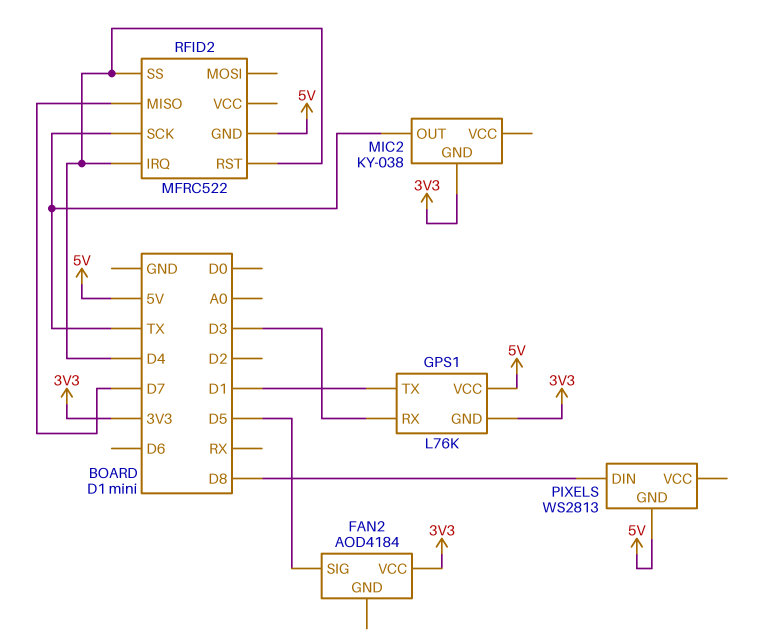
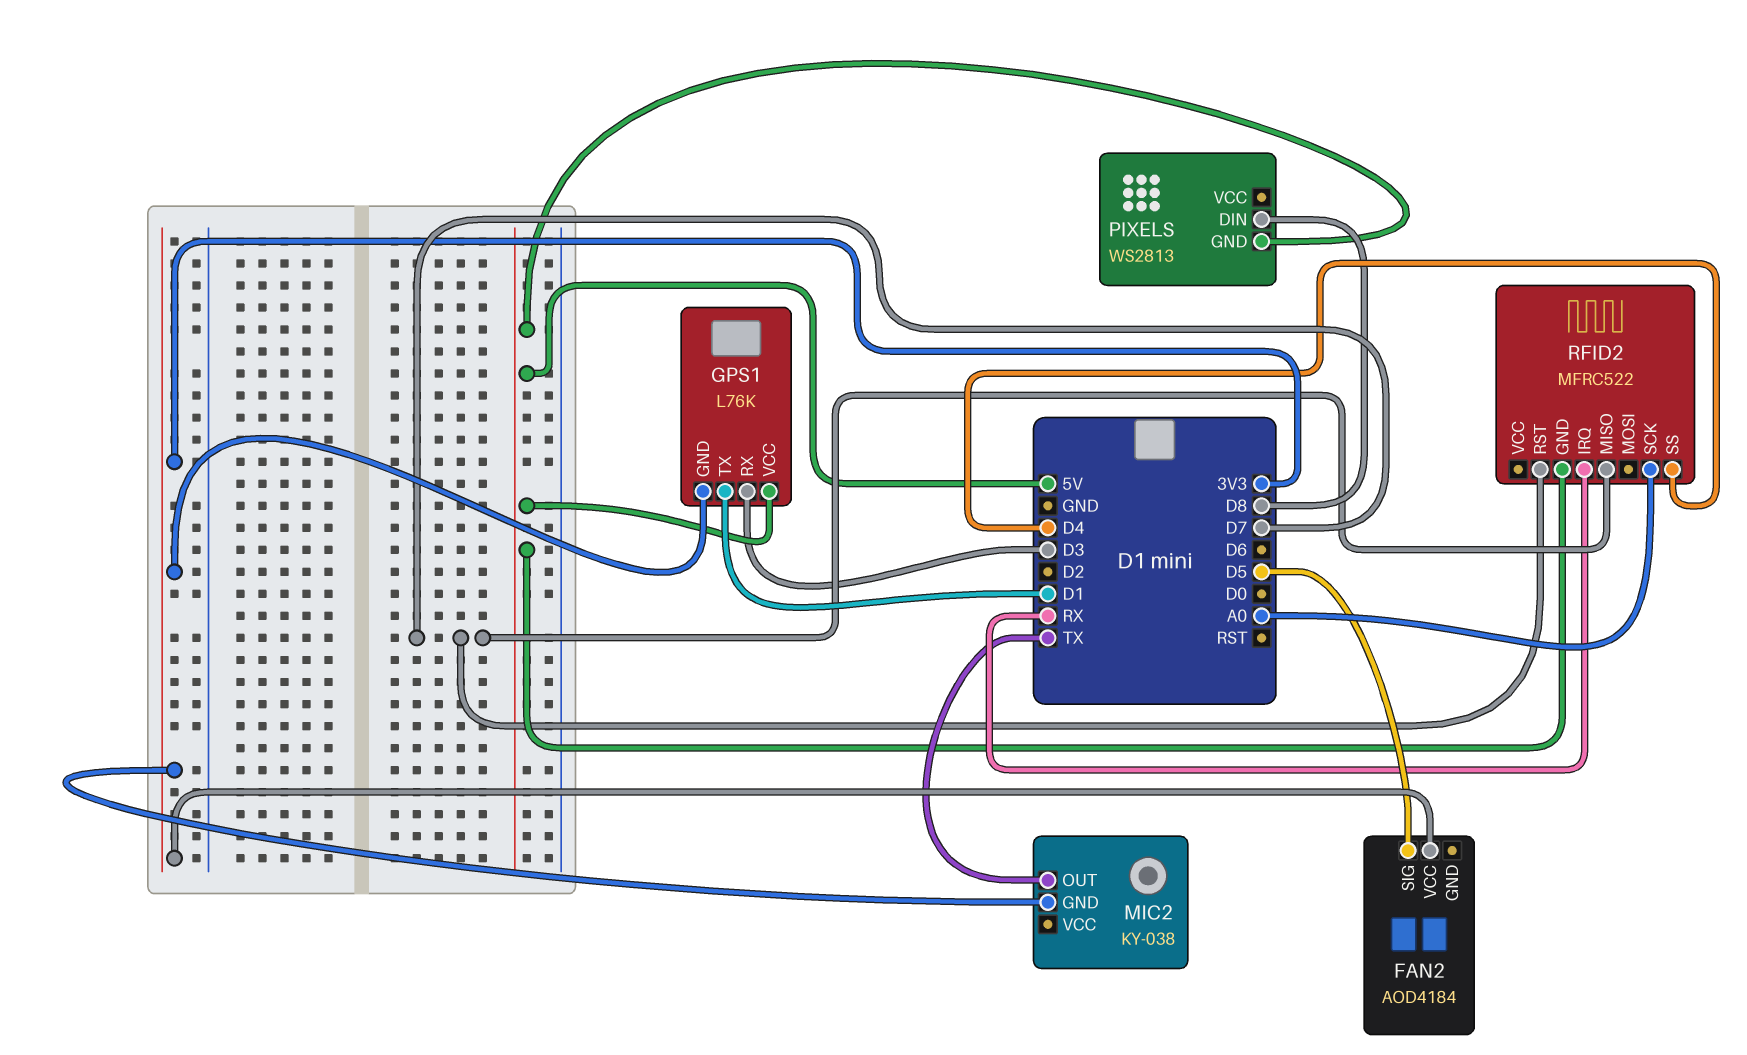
RFID2 pin IRQ: D4 -> RX
RFID2 pin RST: D4 -> D7
RFID2 pin SCK: TX -> A0

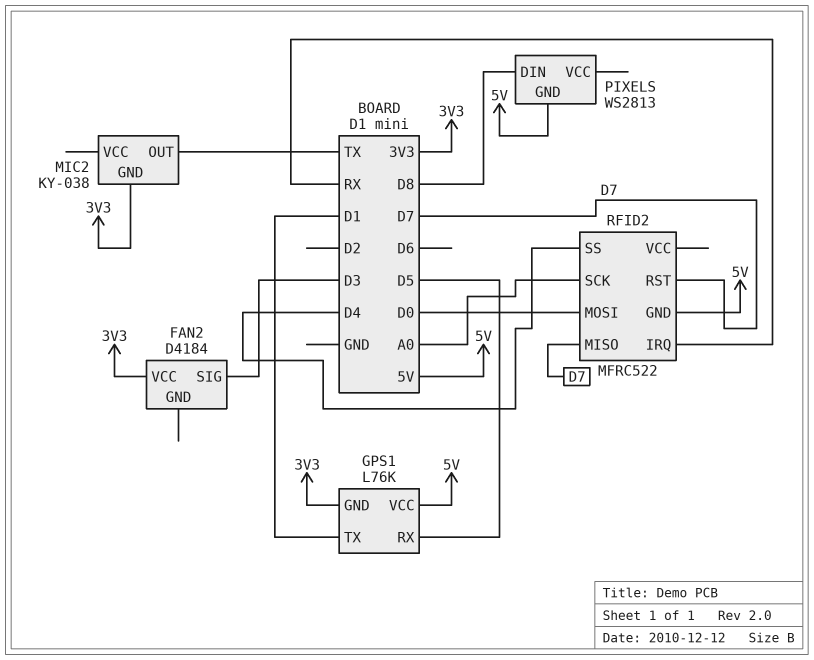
FAN2: AOD4184 -> D4184
FAN2 pin SIG: D5 -> D3
GPS1 pin RX: D3 -> D5
RFID2 pin MOSI: none -> D0

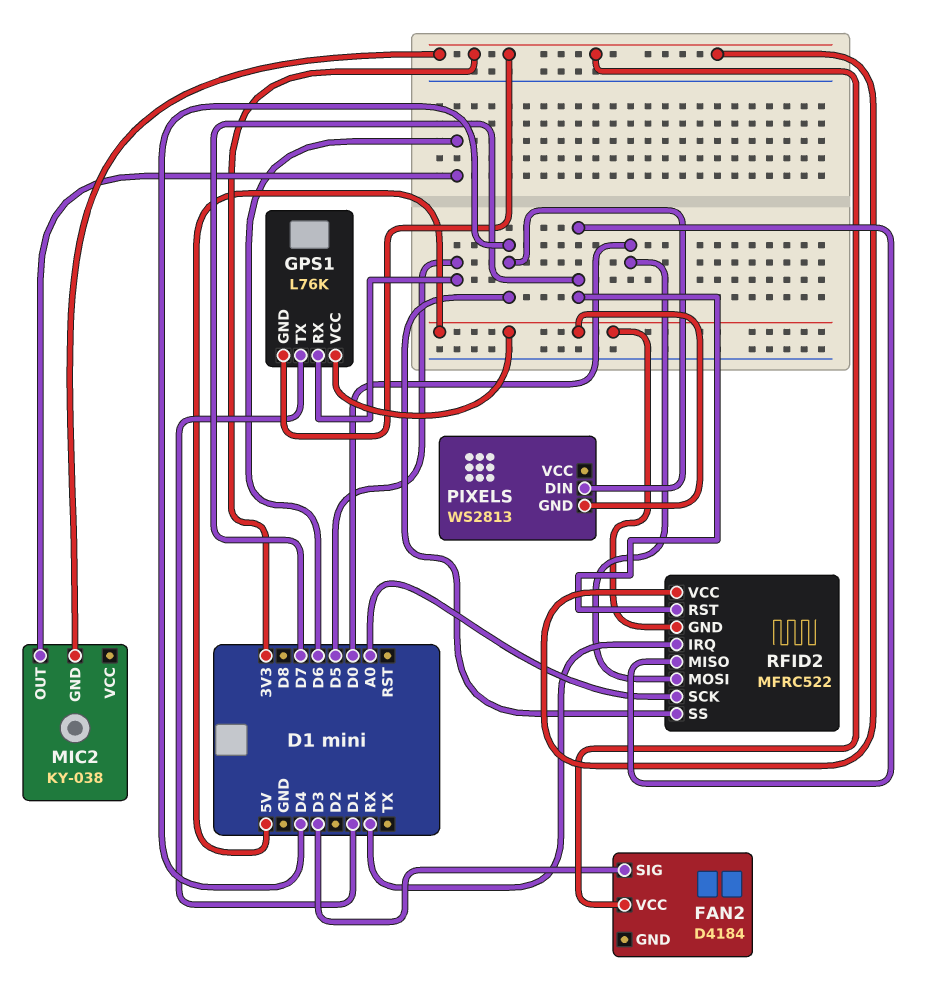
MIC2 pin OUT: TX -> D6
PIXELS pin DIN: D8 -> D4
RFID2 pin VCC: none -> 3V3

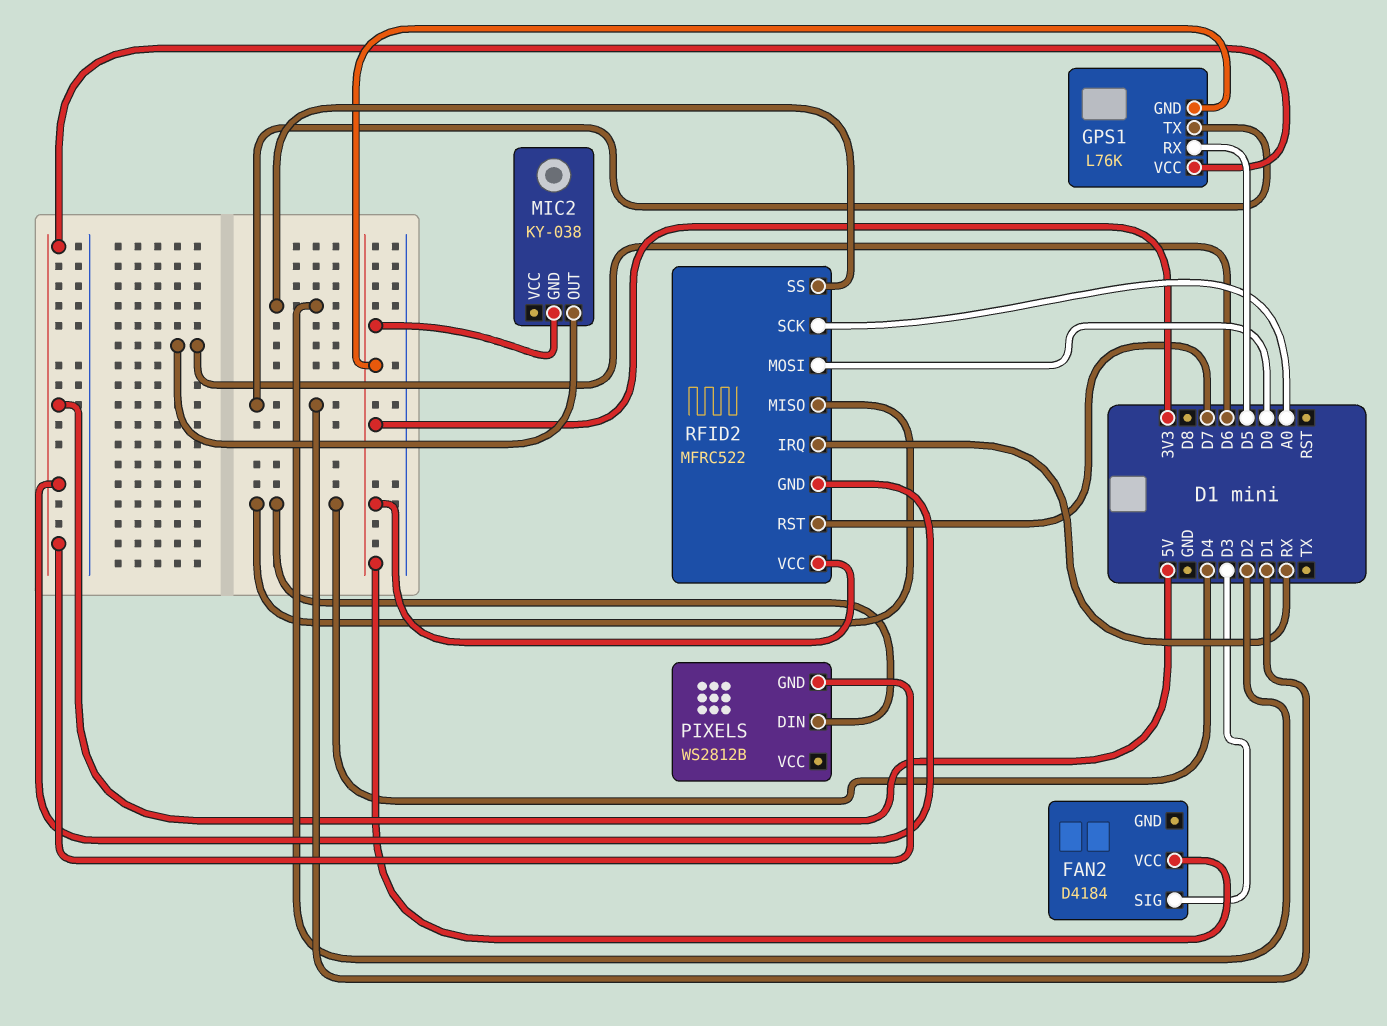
PIXELS: WS2813 -> WS2812B
RFID2 pin MISO: D7 -> D4
RFID2 pin SS: D4 -> D2

